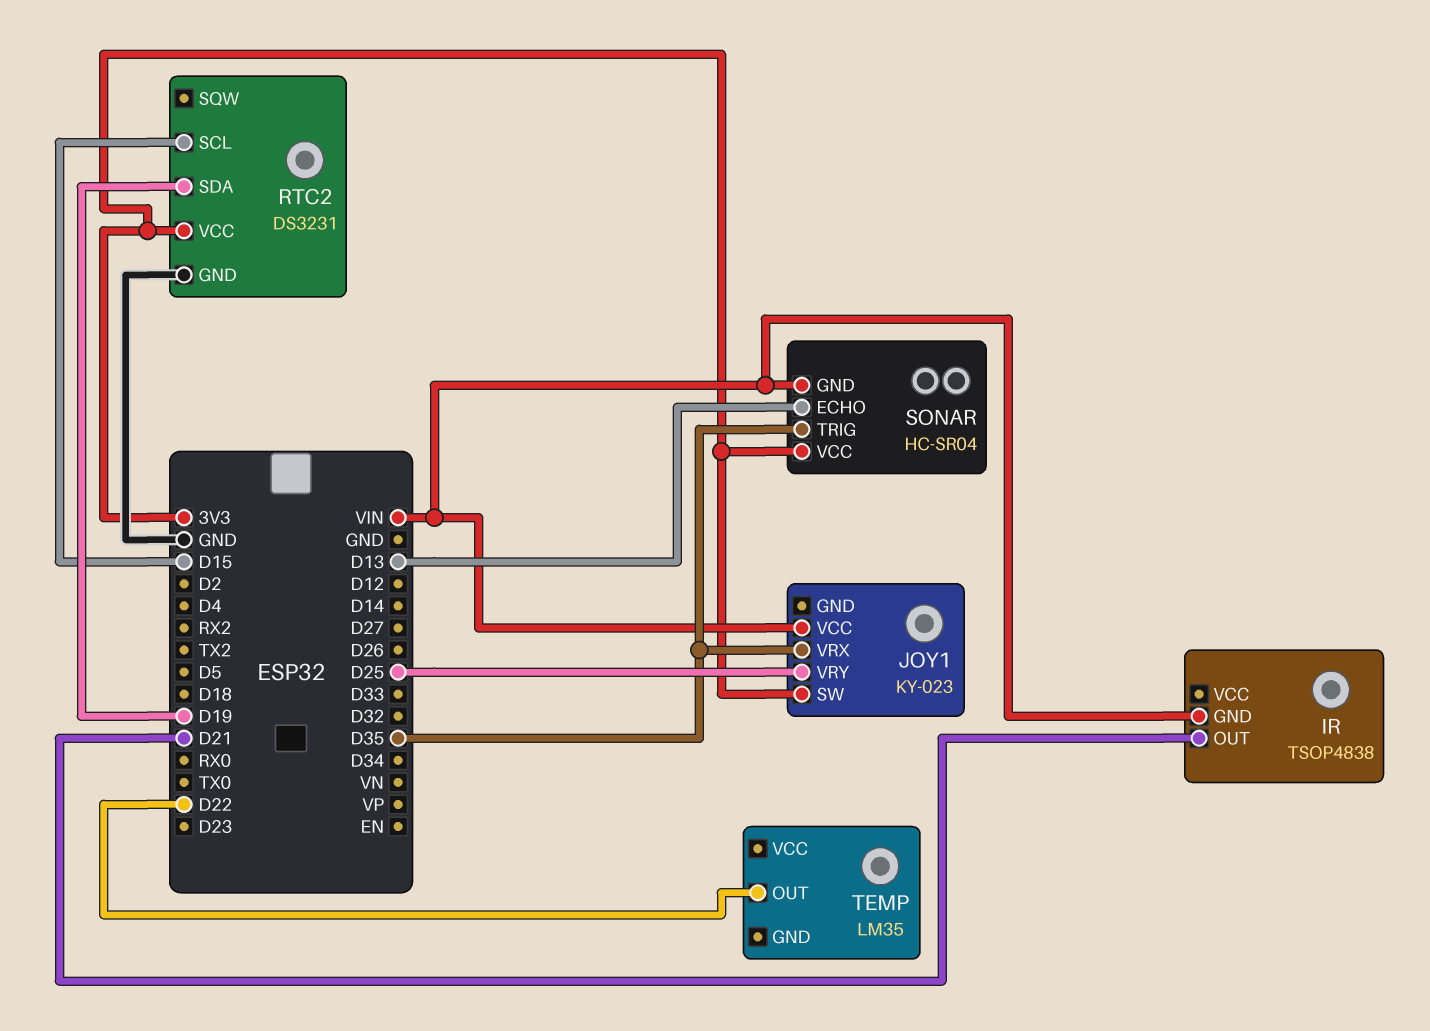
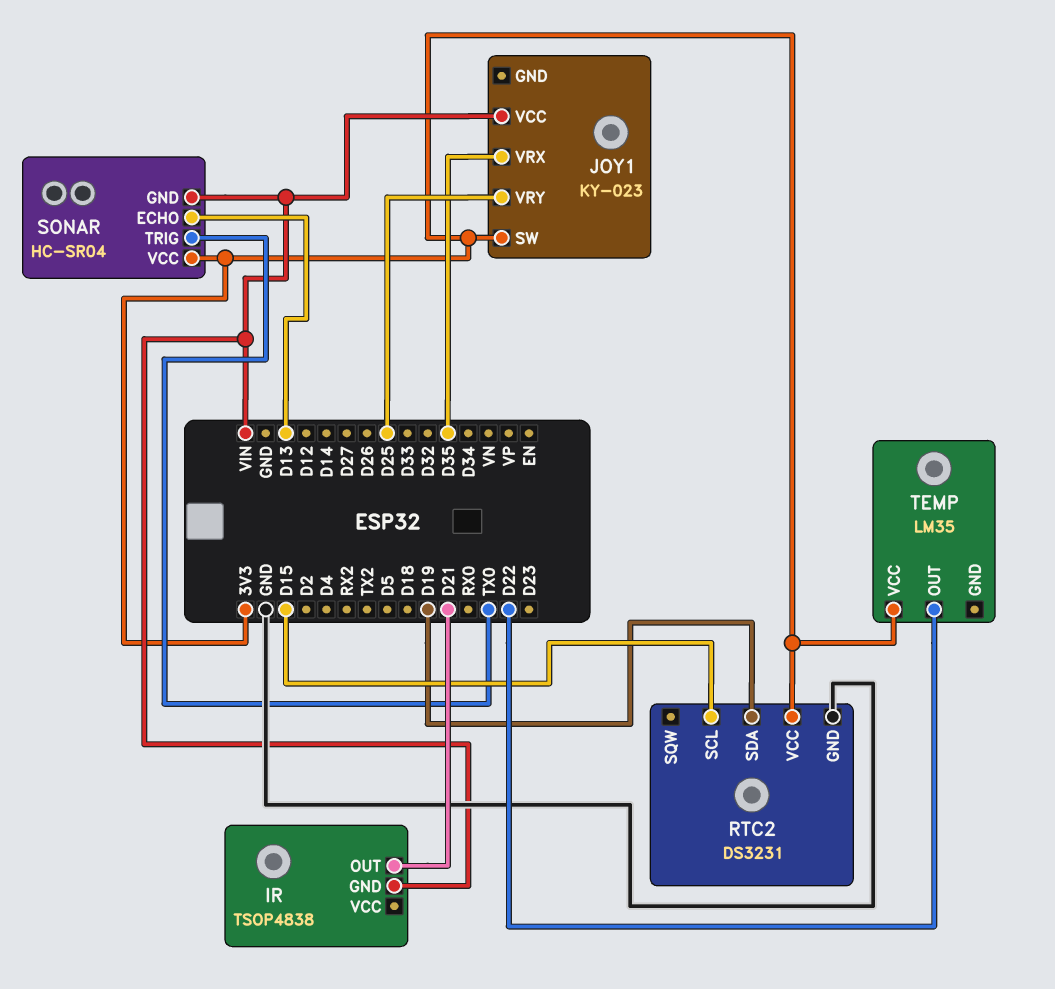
SONAR pin TRIG: D35 -> TX0
TEMP pin VCC: none -> 3V3

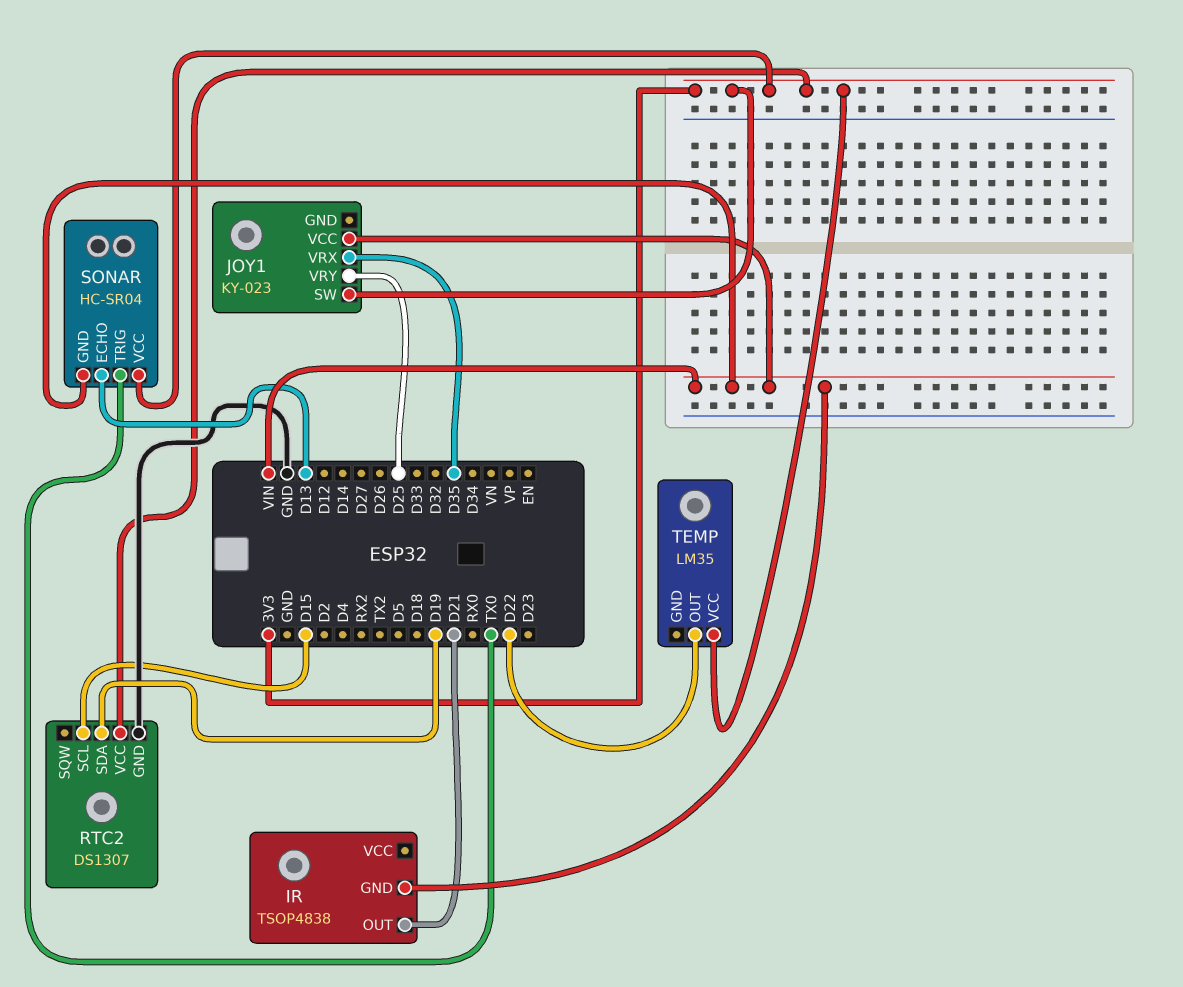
RTC2: DS3231 -> DS1307

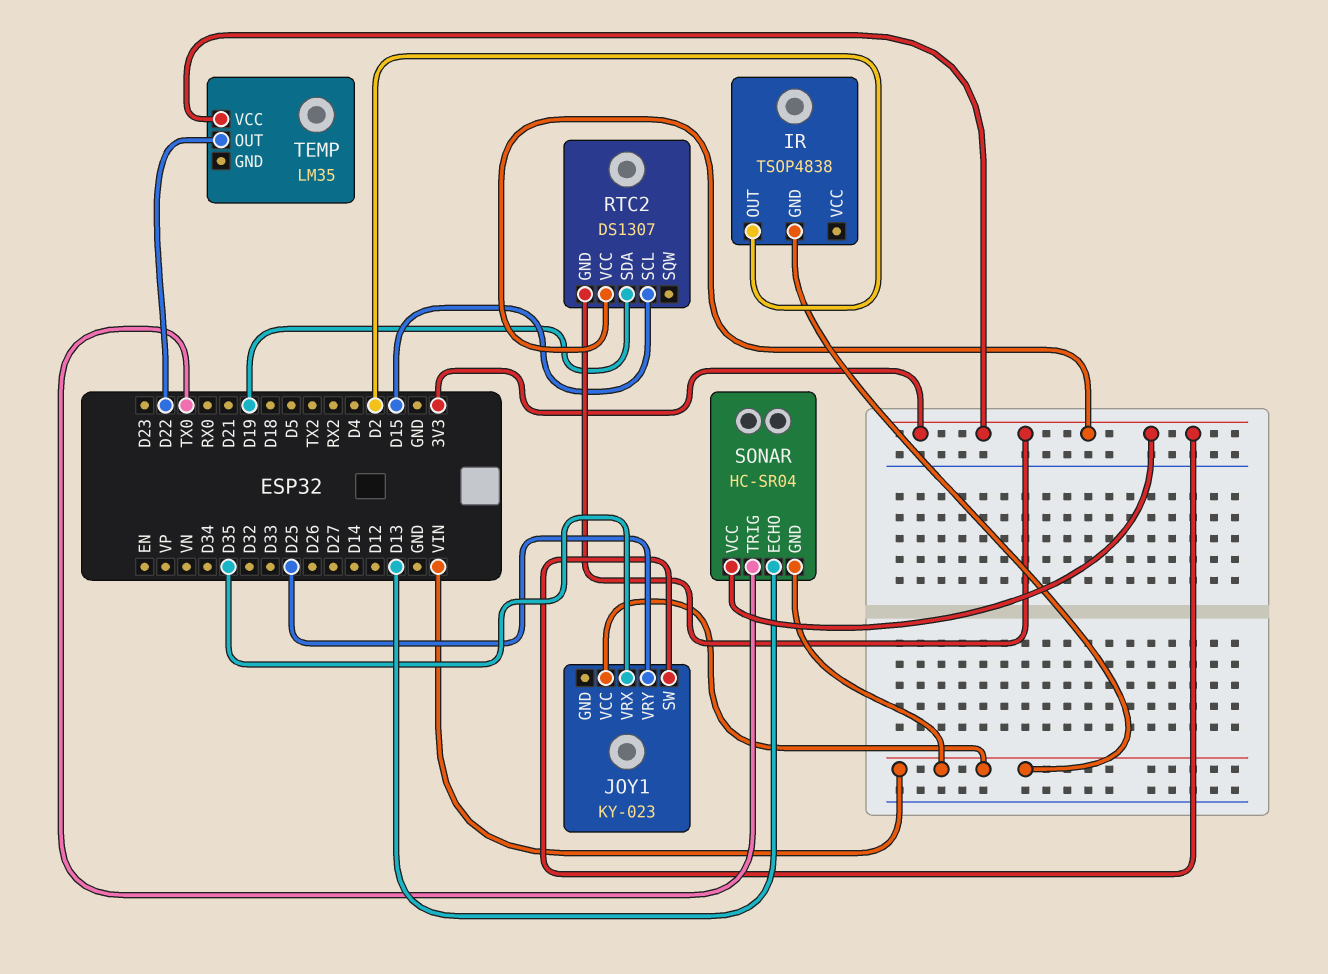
IR pin OUT: D21 -> D2
RTC2 pin GND: GND -> 3V3

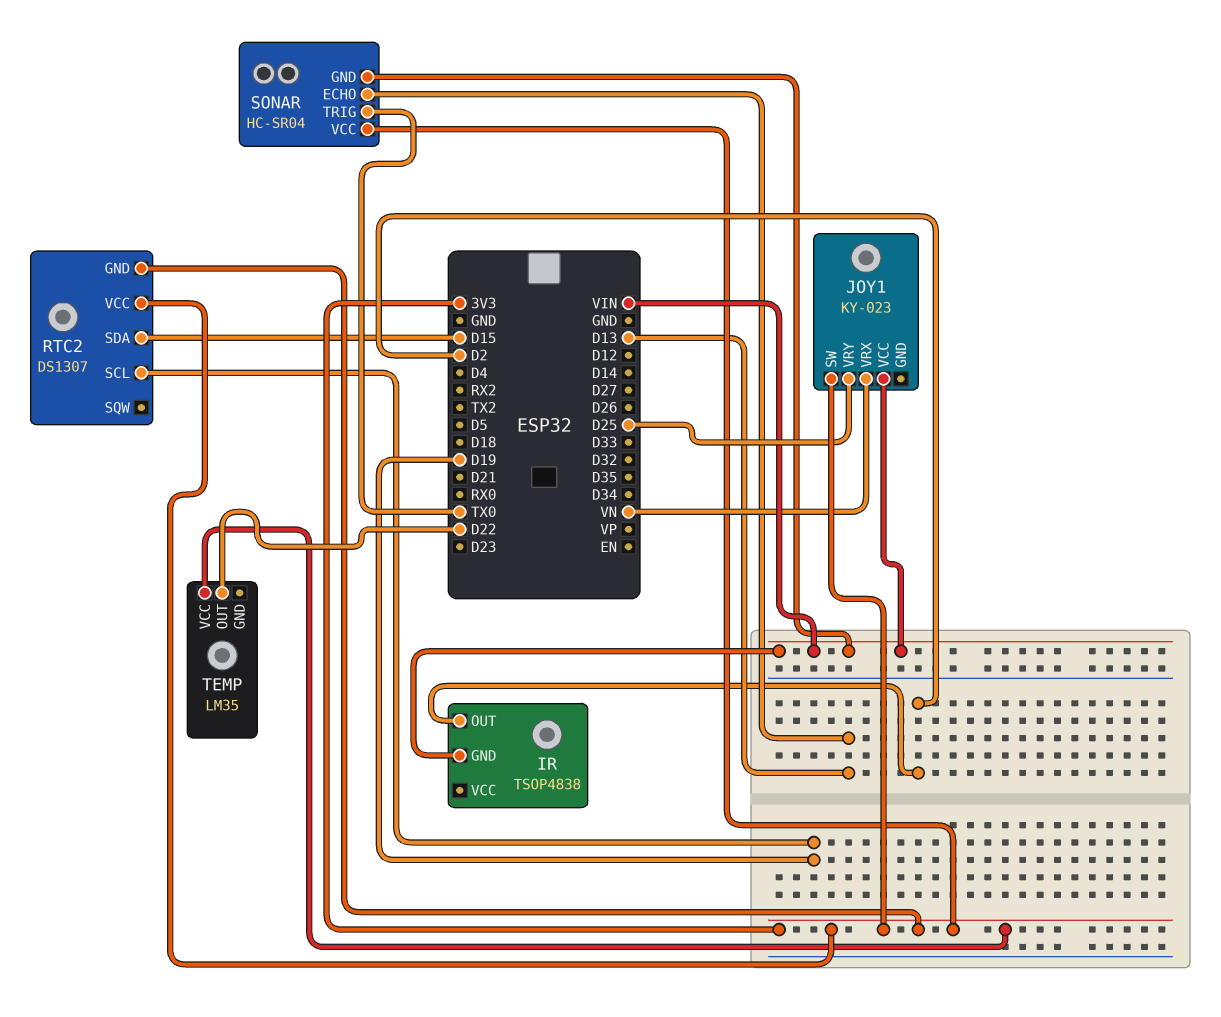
JOY1 pin VRX: D35 -> VN
RTC2 pin SCL: D15 -> D19
RTC2 pin SDA: D19 -> D15

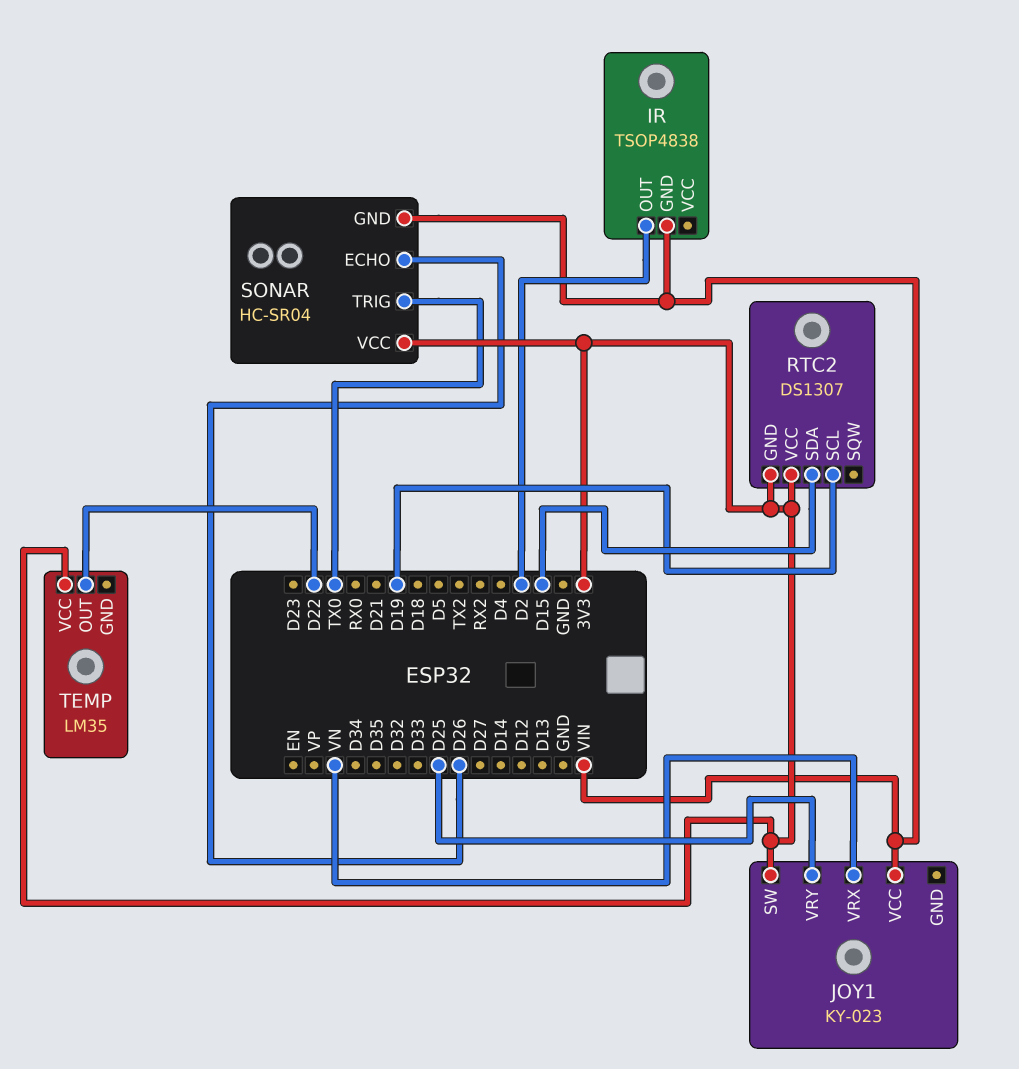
SONAR pin ECHO: D13 -> D26

